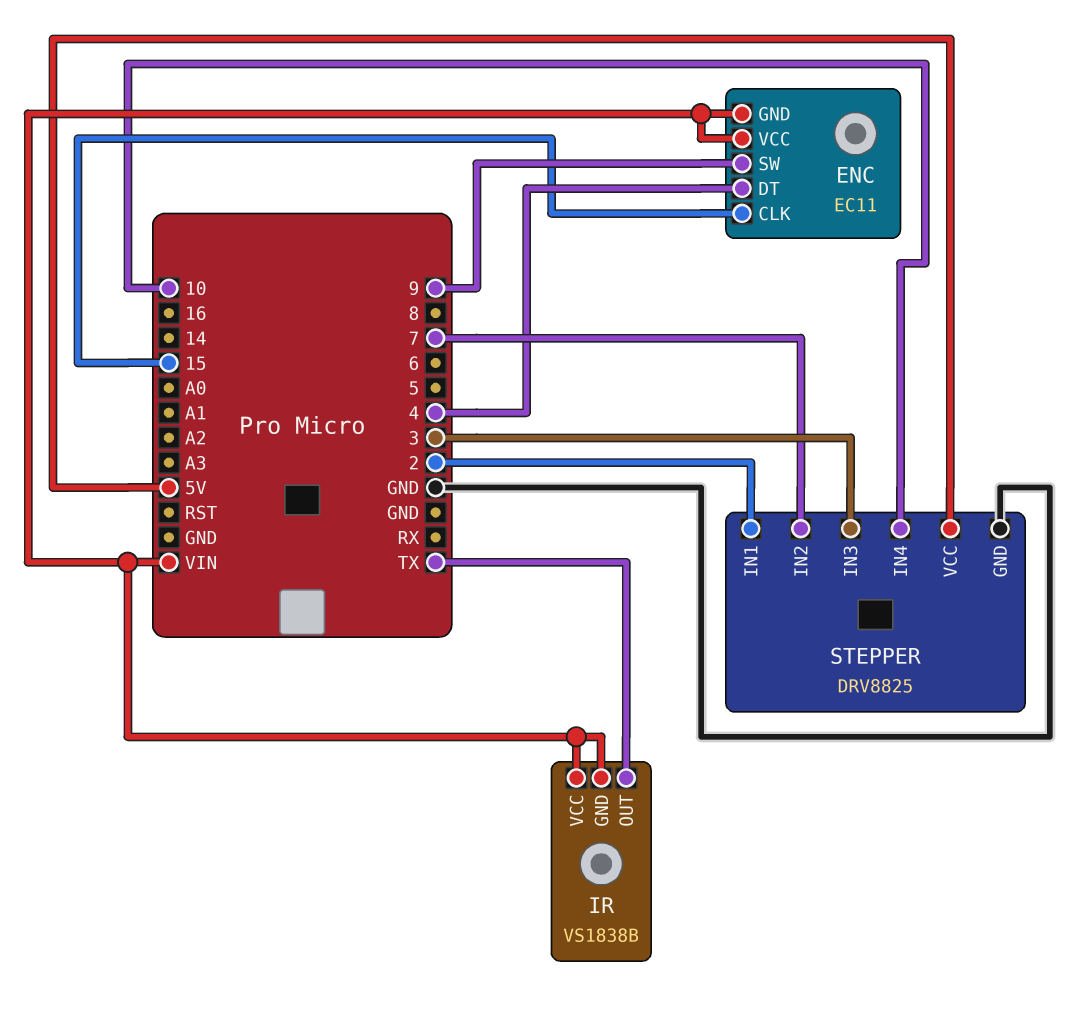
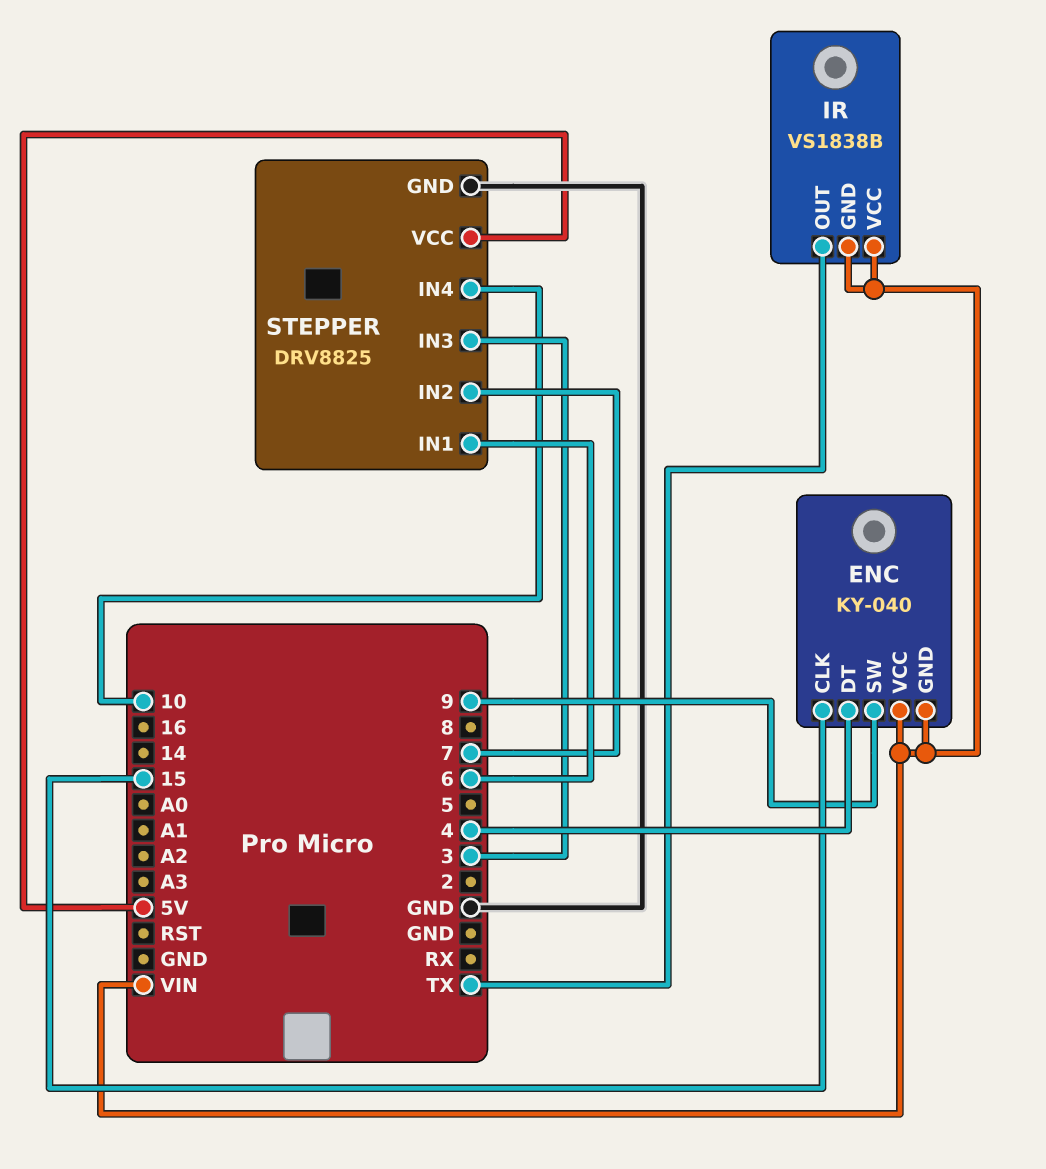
ENC: EC11 -> KY-040
STEPPER pin IN1: 2 -> 6

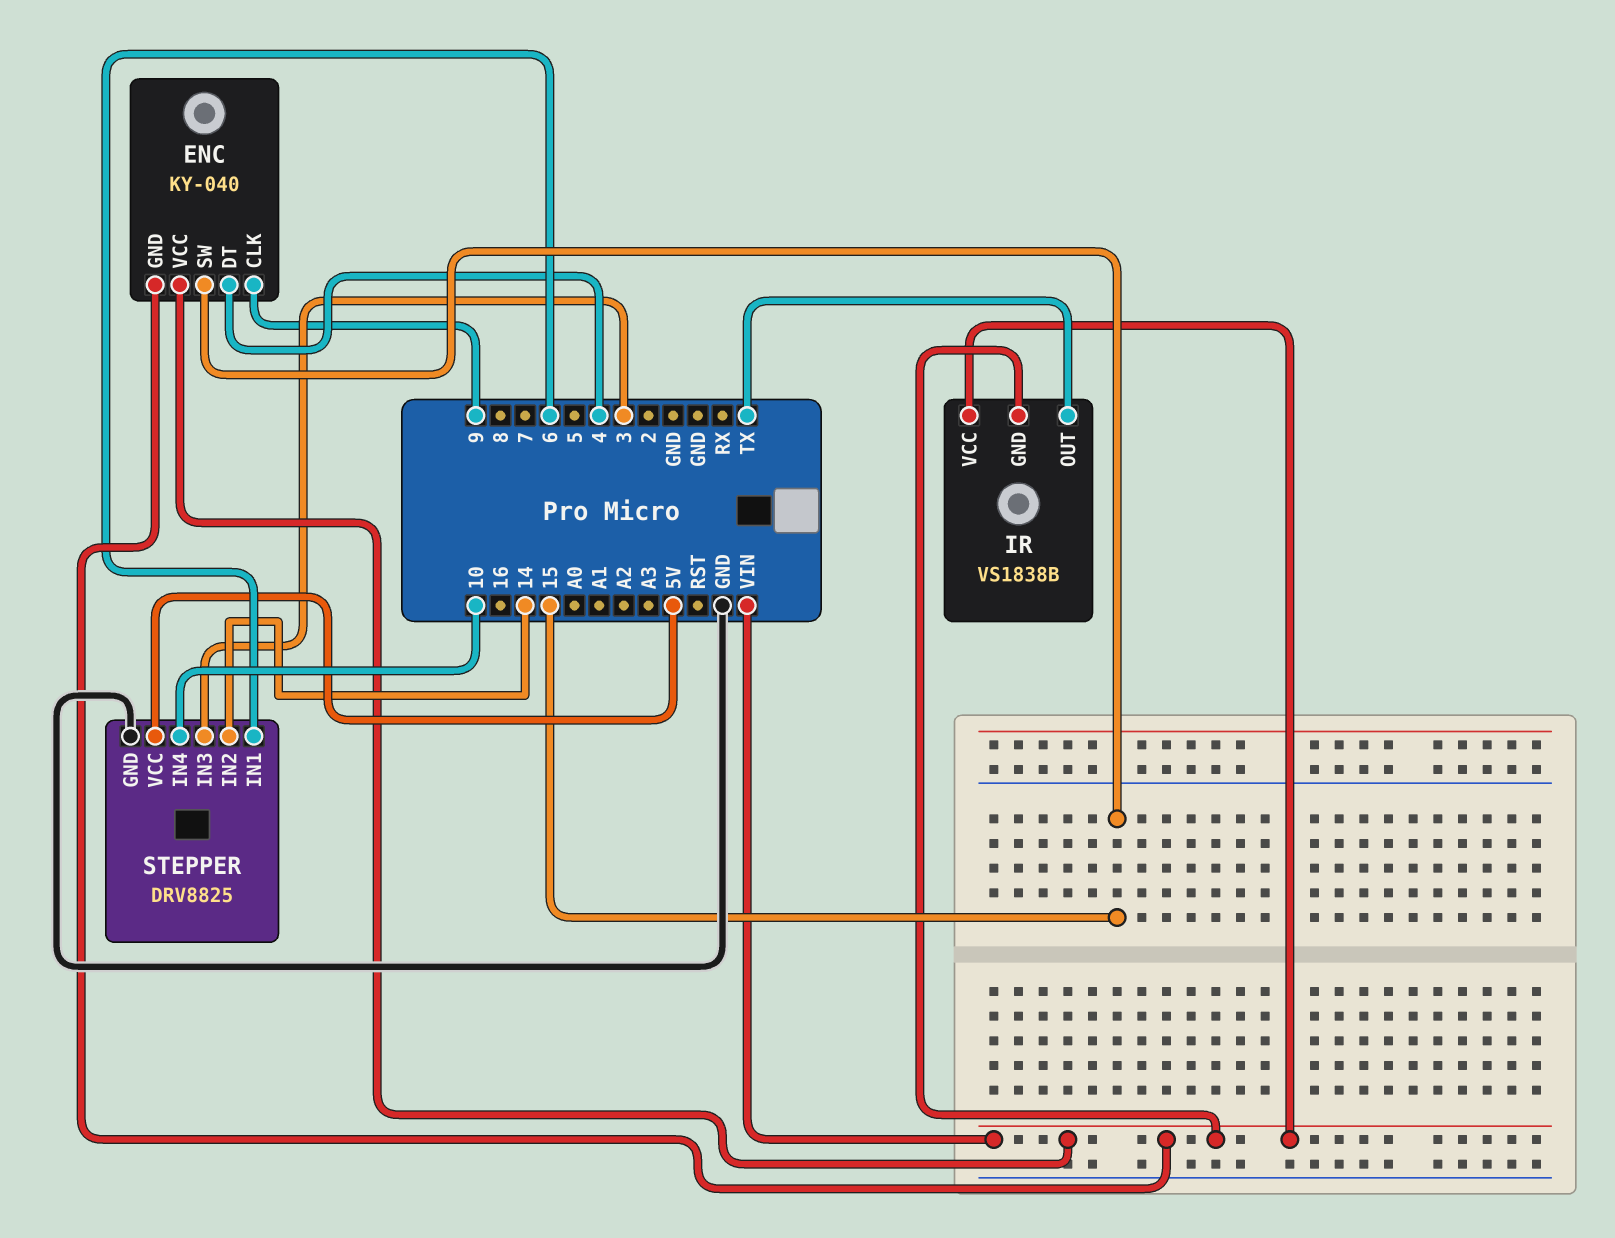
ENC pin CLK: 15 -> 9
ENC pin SW: 9 -> 15
STEPPER pin IN2: 7 -> 14

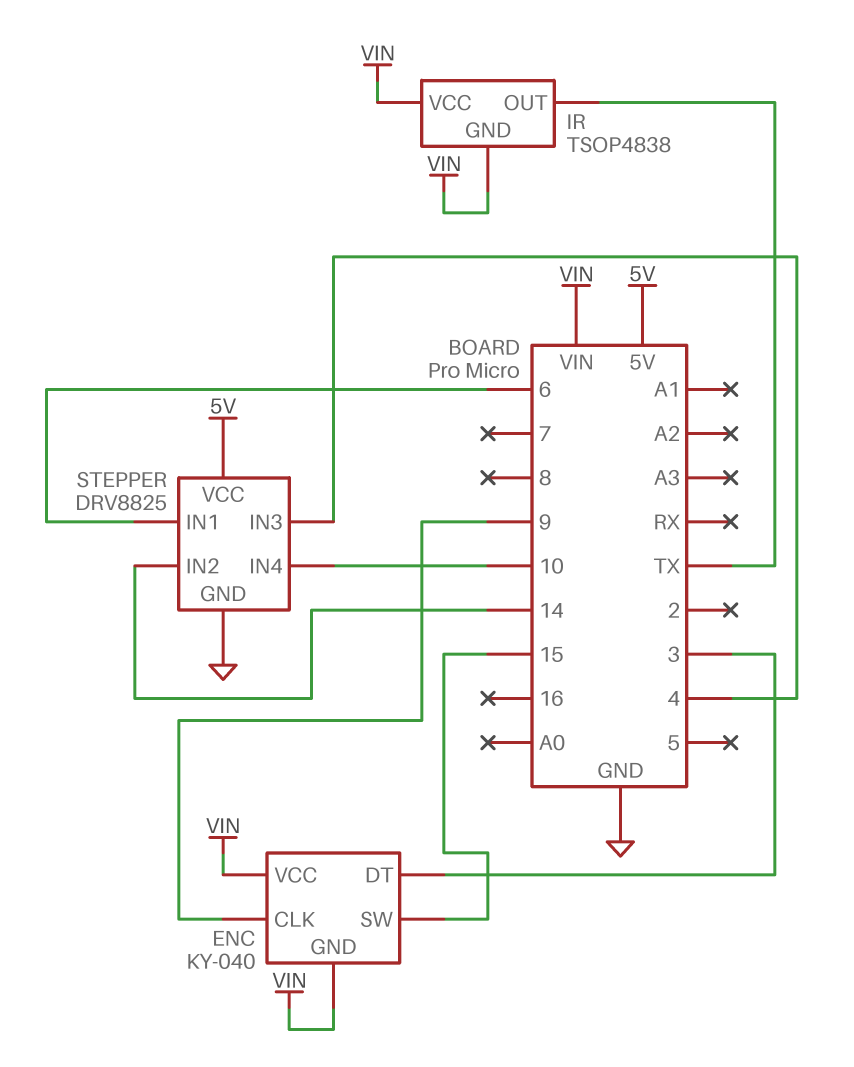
ENC pin DT: 4 -> 3
IR: VS1838B -> TSOP4838
STEPPER pin IN3: 3 -> 4

